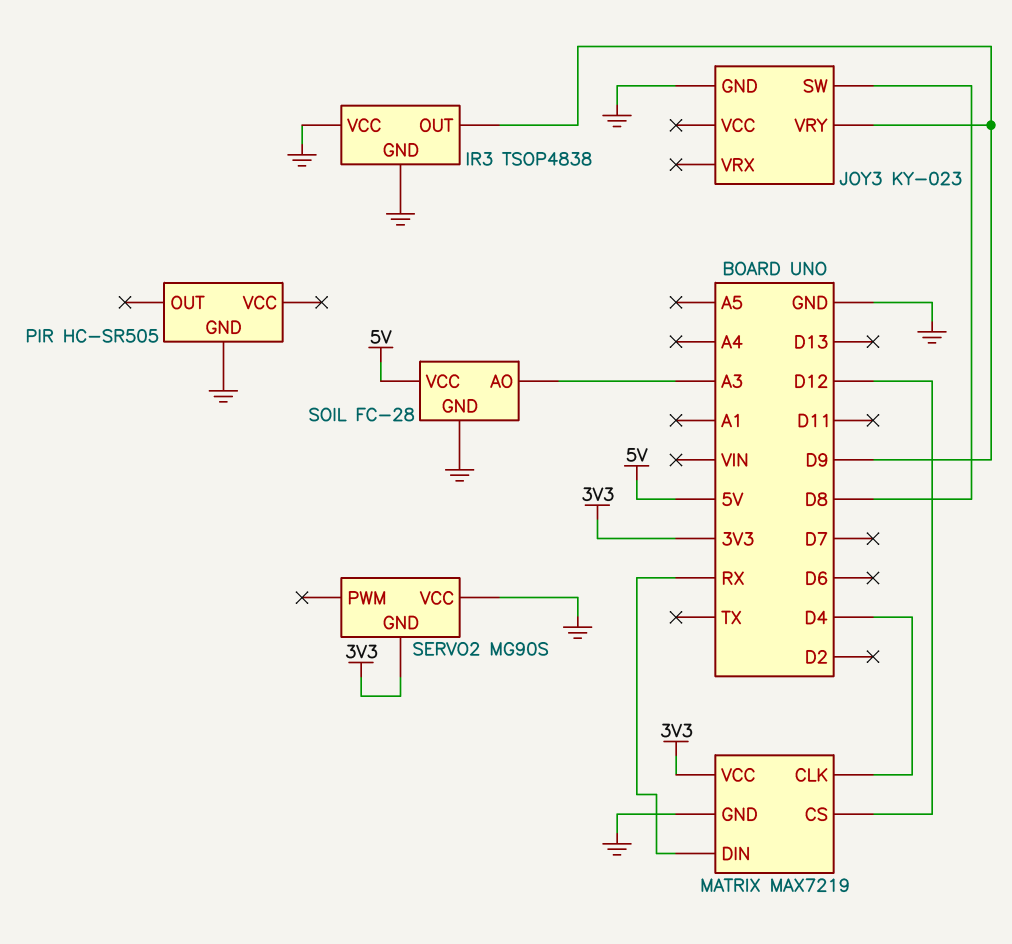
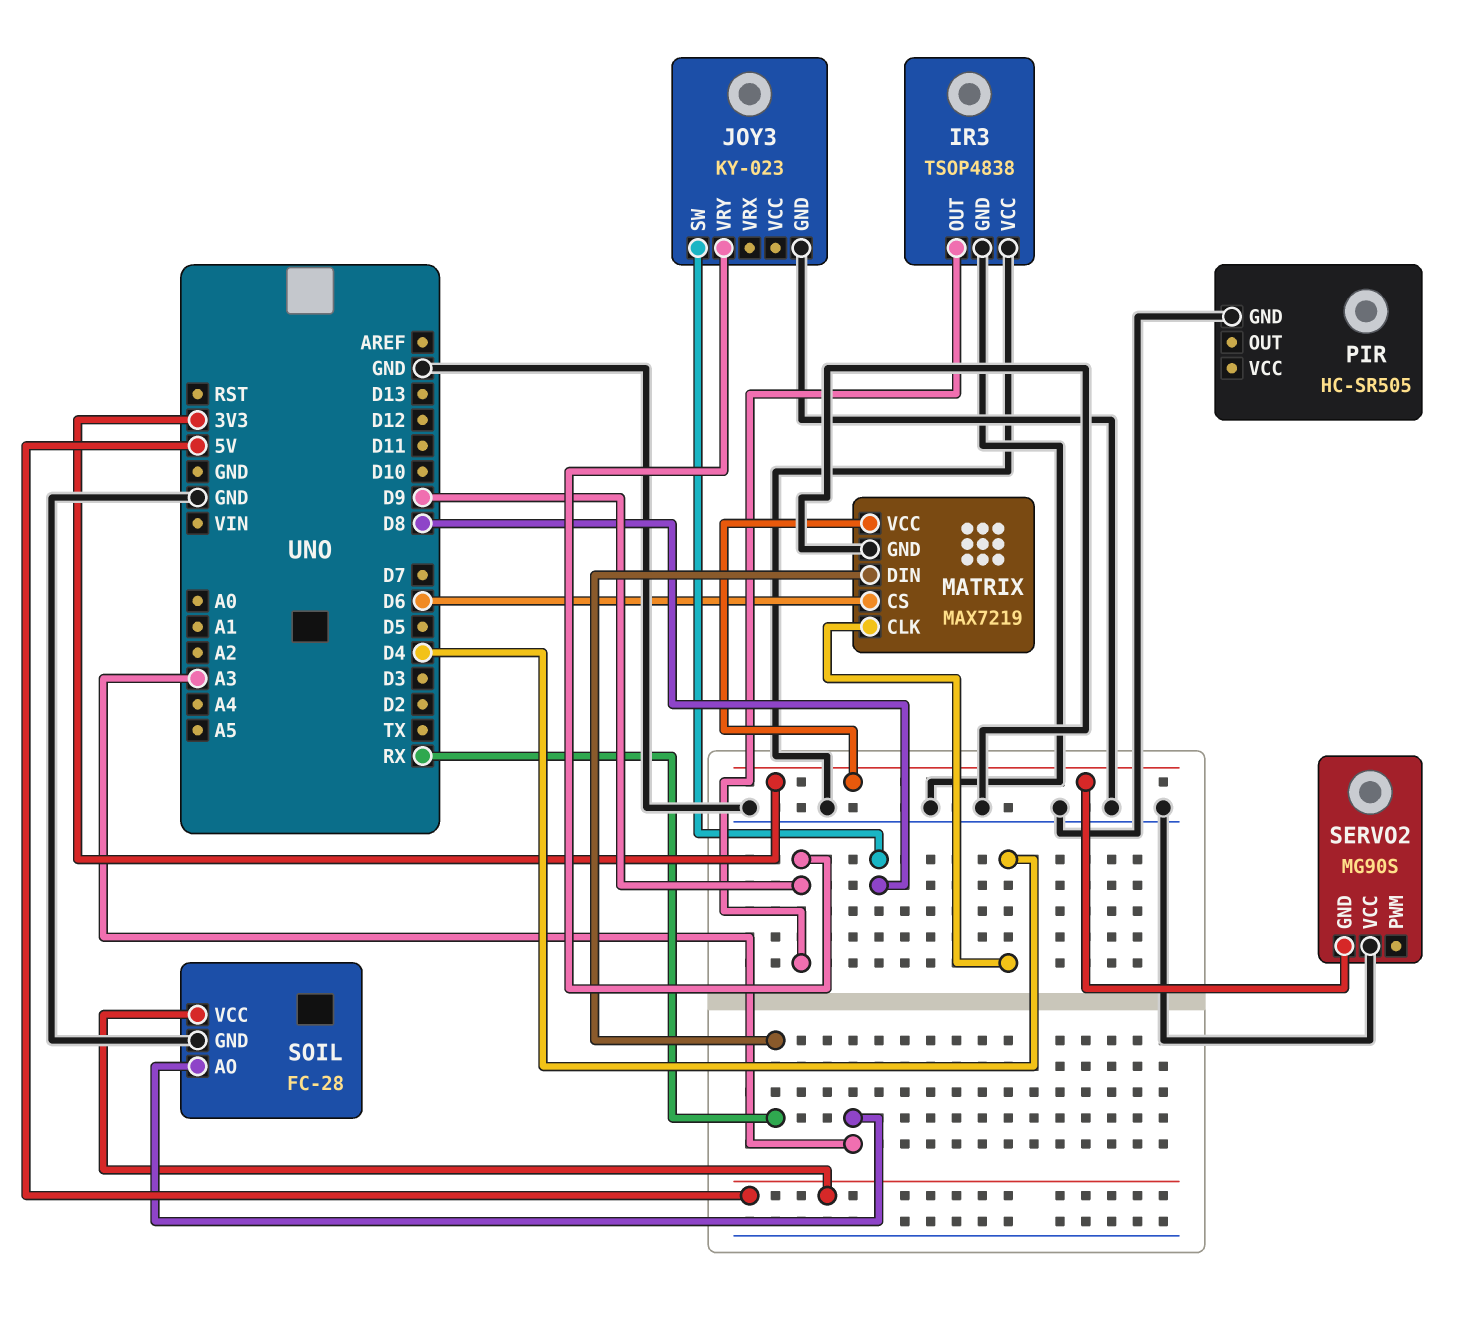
MATRIX pin CS: D12 -> D6

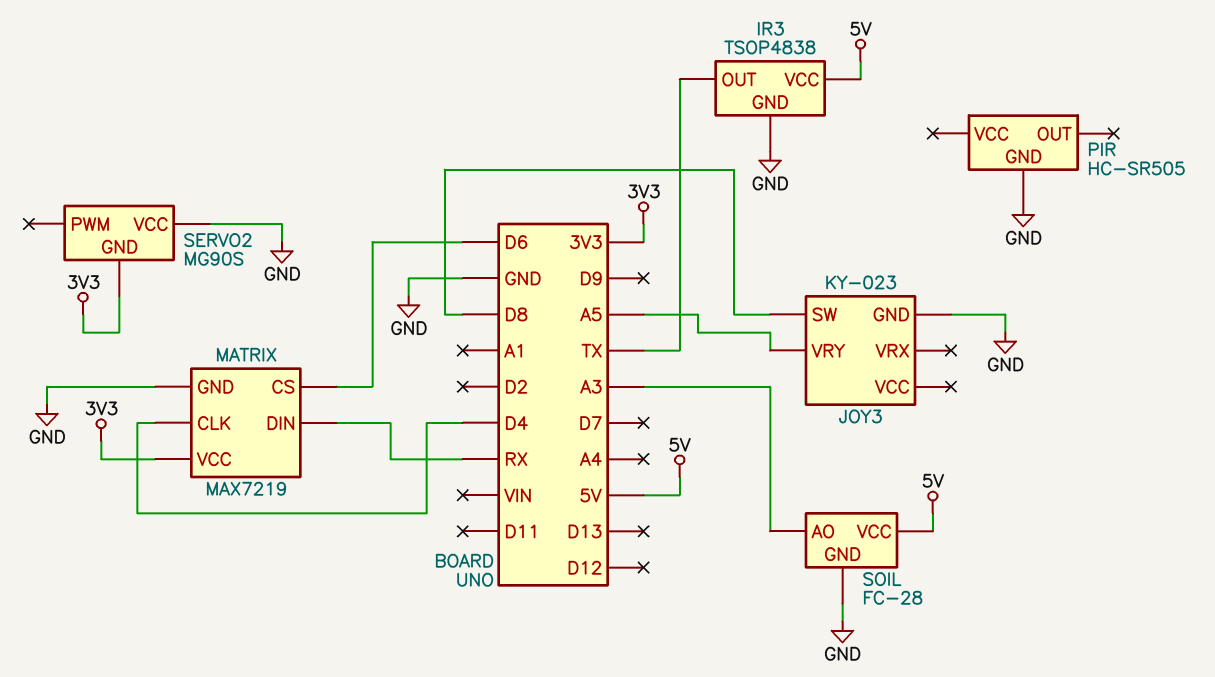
IR3 pin OUT: D9 -> TX
IR3 pin VCC: GND -> 5V
JOY3 pin VRY: D9 -> A5

